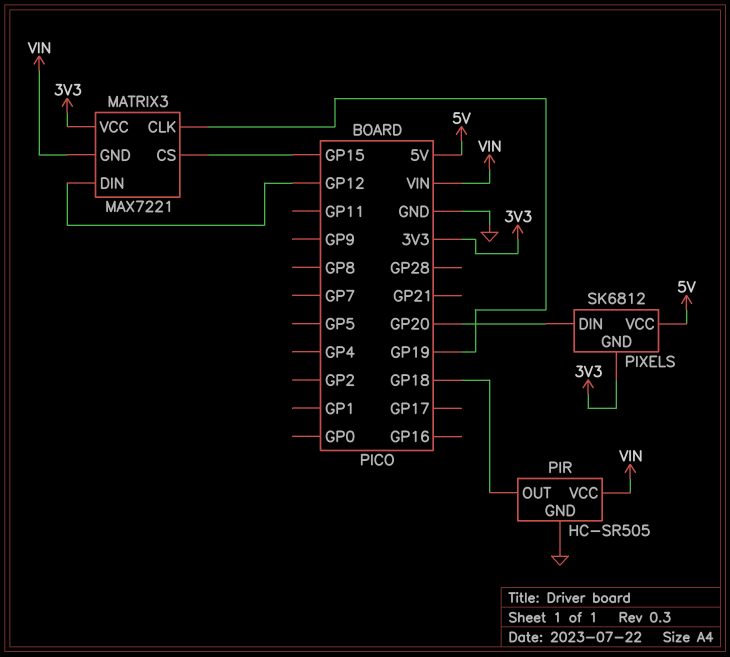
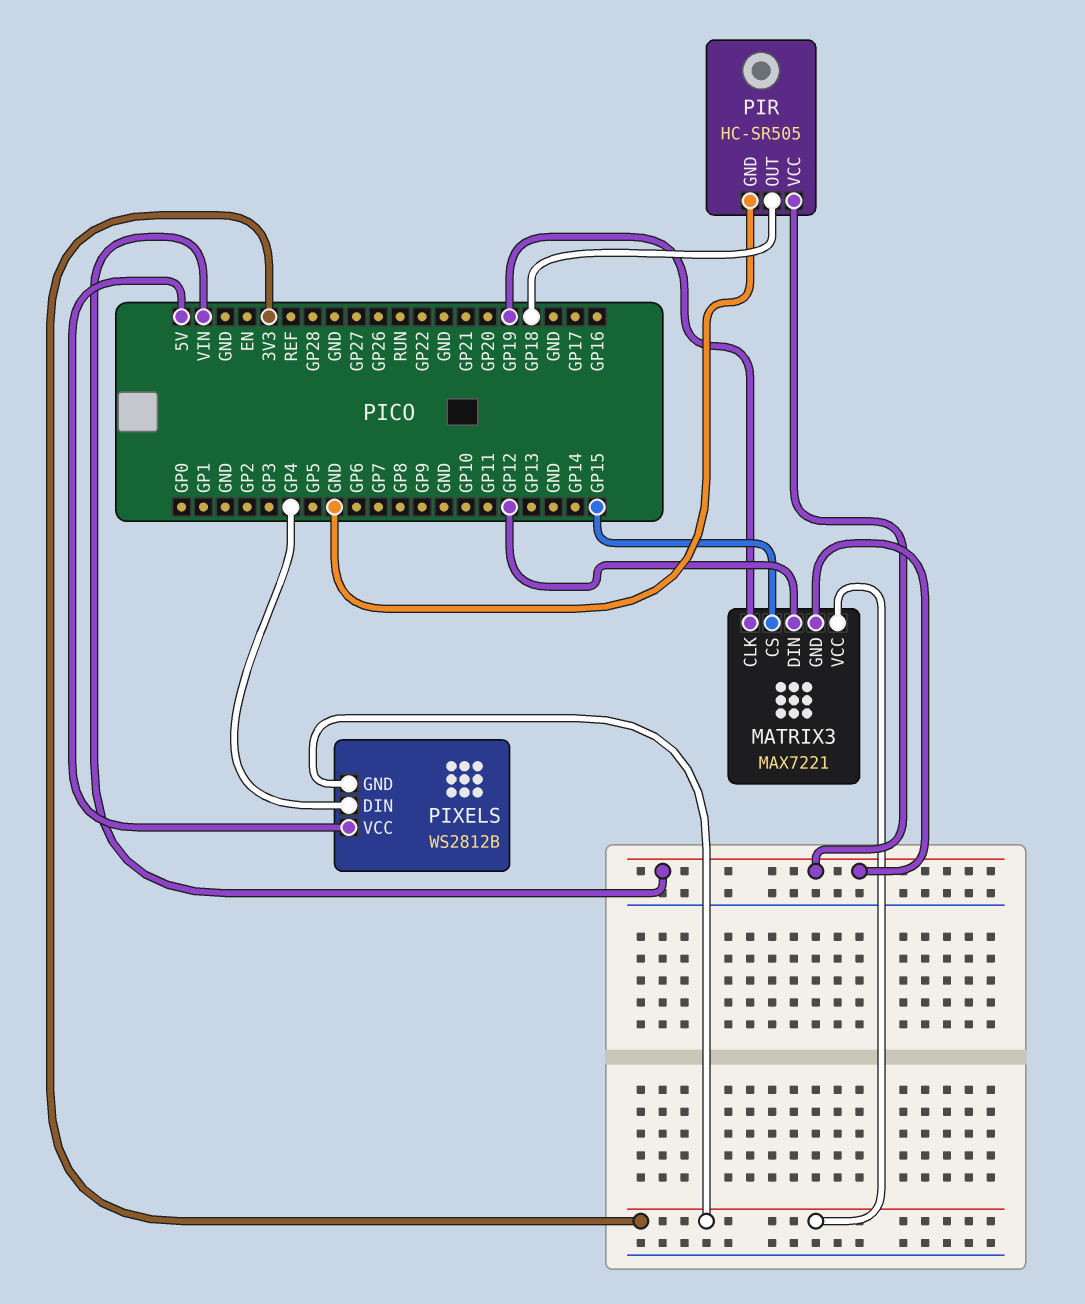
PIXELS: SK6812 -> WS2812B
PIXELS pin DIN: GP20 -> GP4

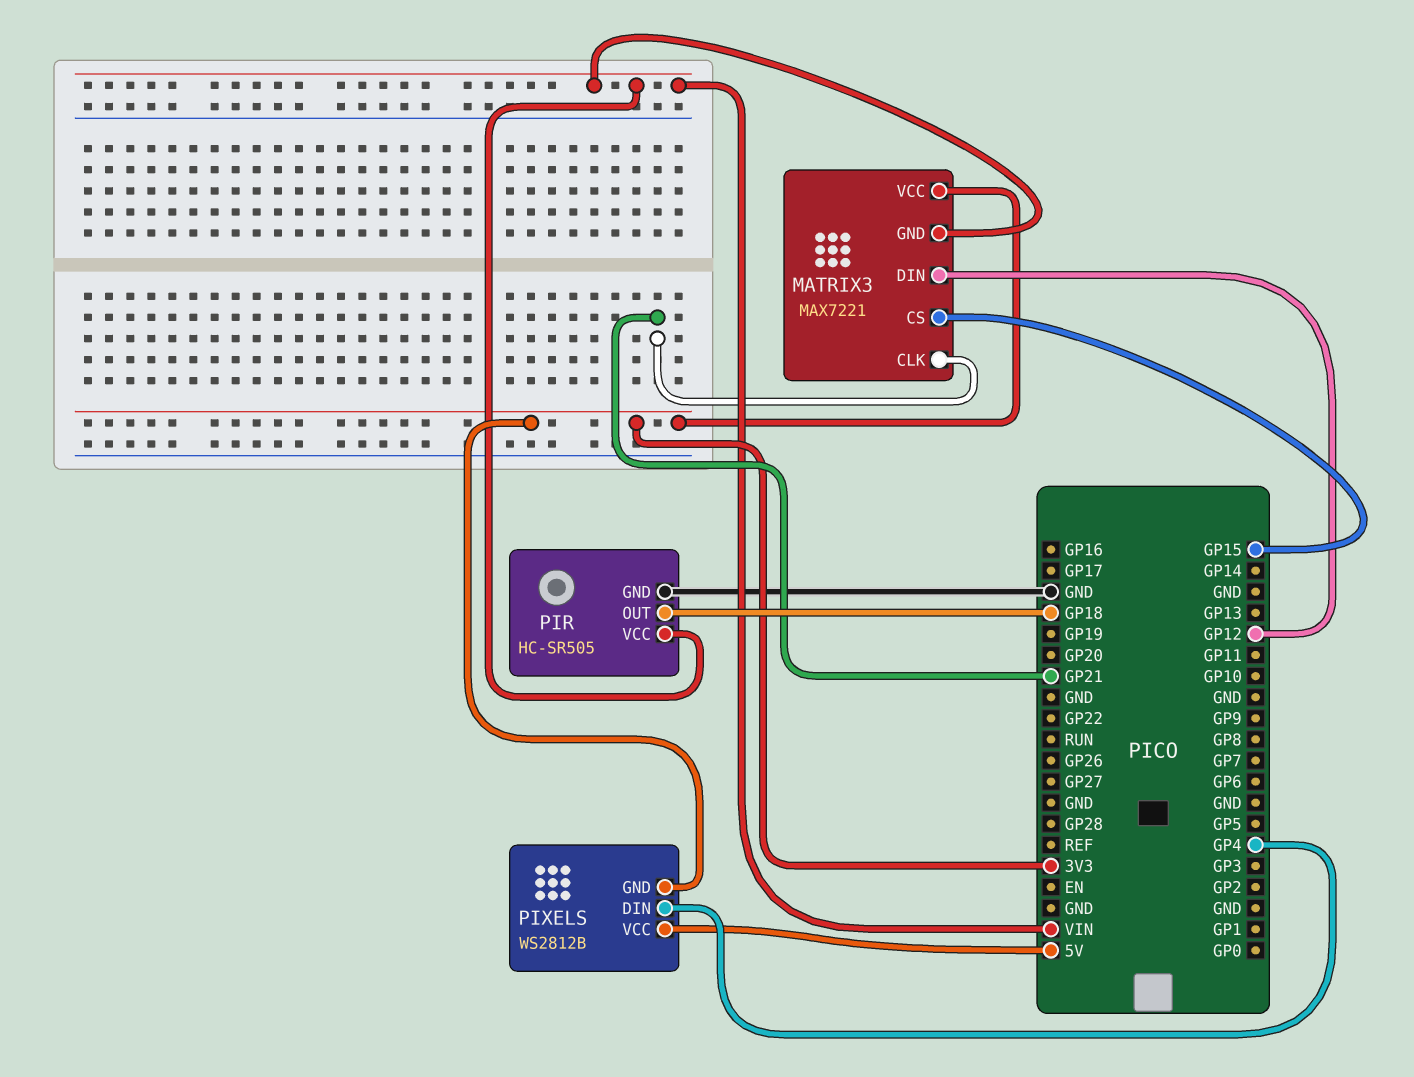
MATRIX3 pin CLK: GP19 -> GP21

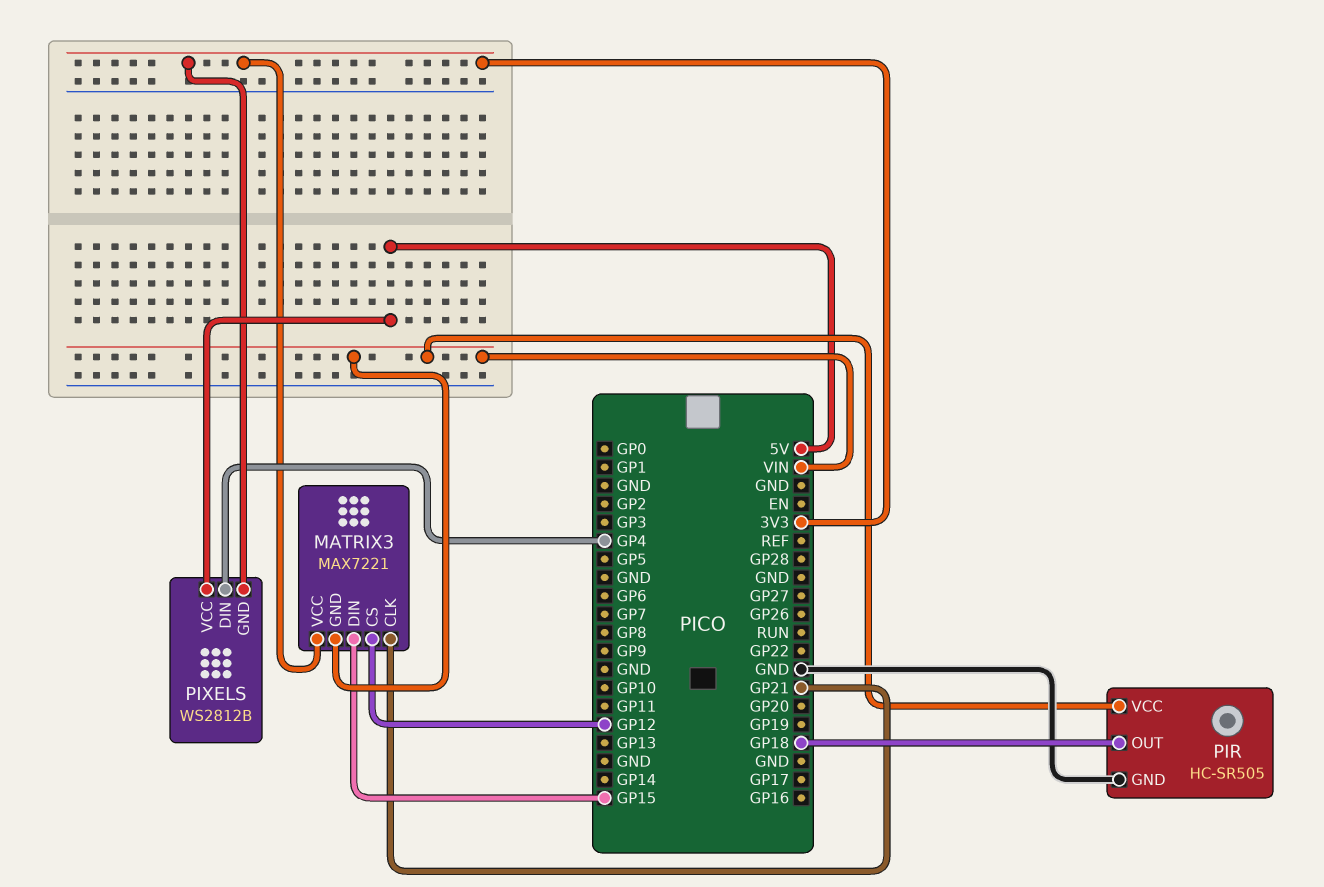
MATRIX3 pin CS: GP15 -> GP12
MATRIX3 pin DIN: GP12 -> GP15

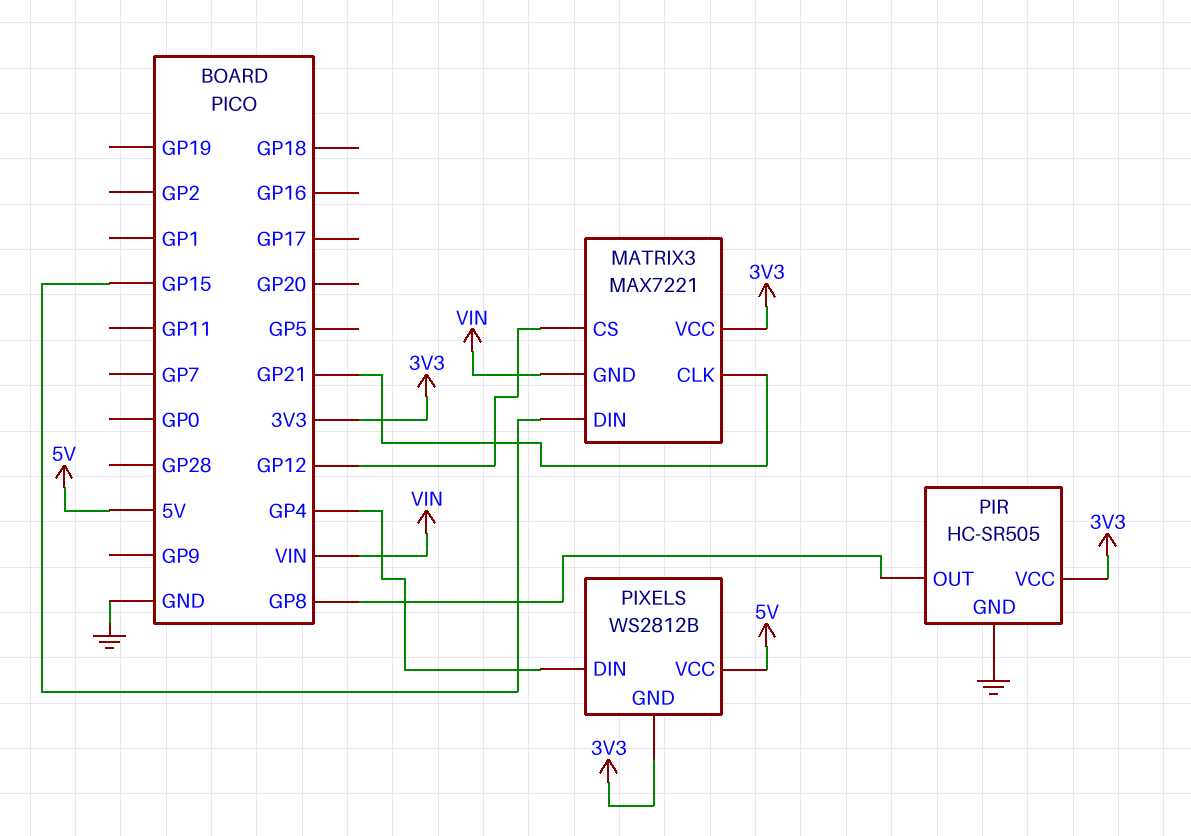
PIR pin OUT: GP18 -> GP8
PIR pin VCC: VIN -> 3V3

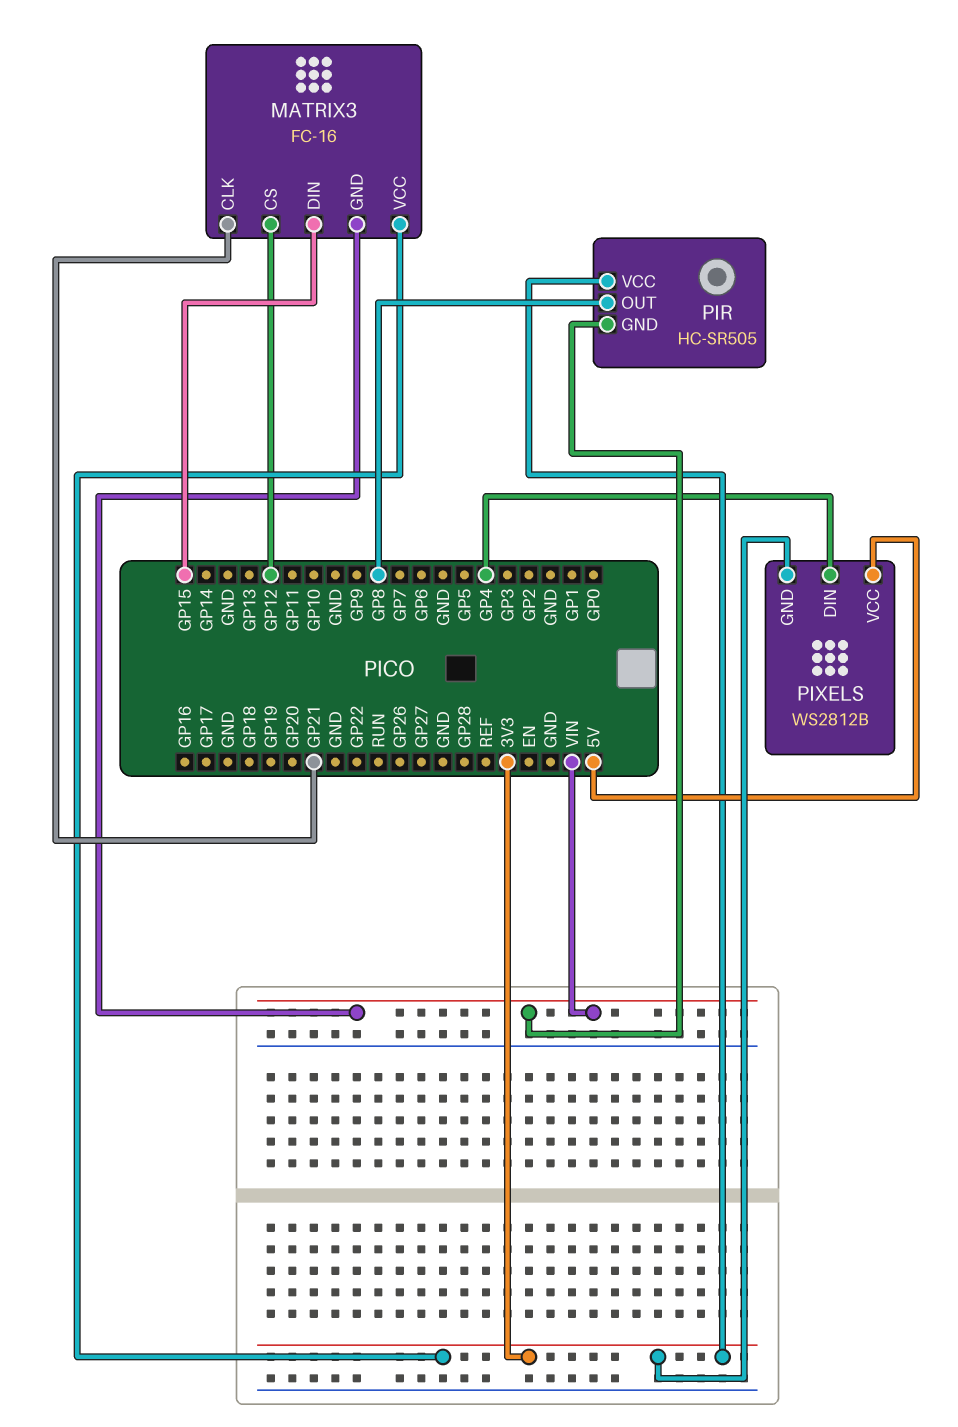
MATRIX3: MAX7221 -> FC-16
PIR pin GND: GND -> VIN

